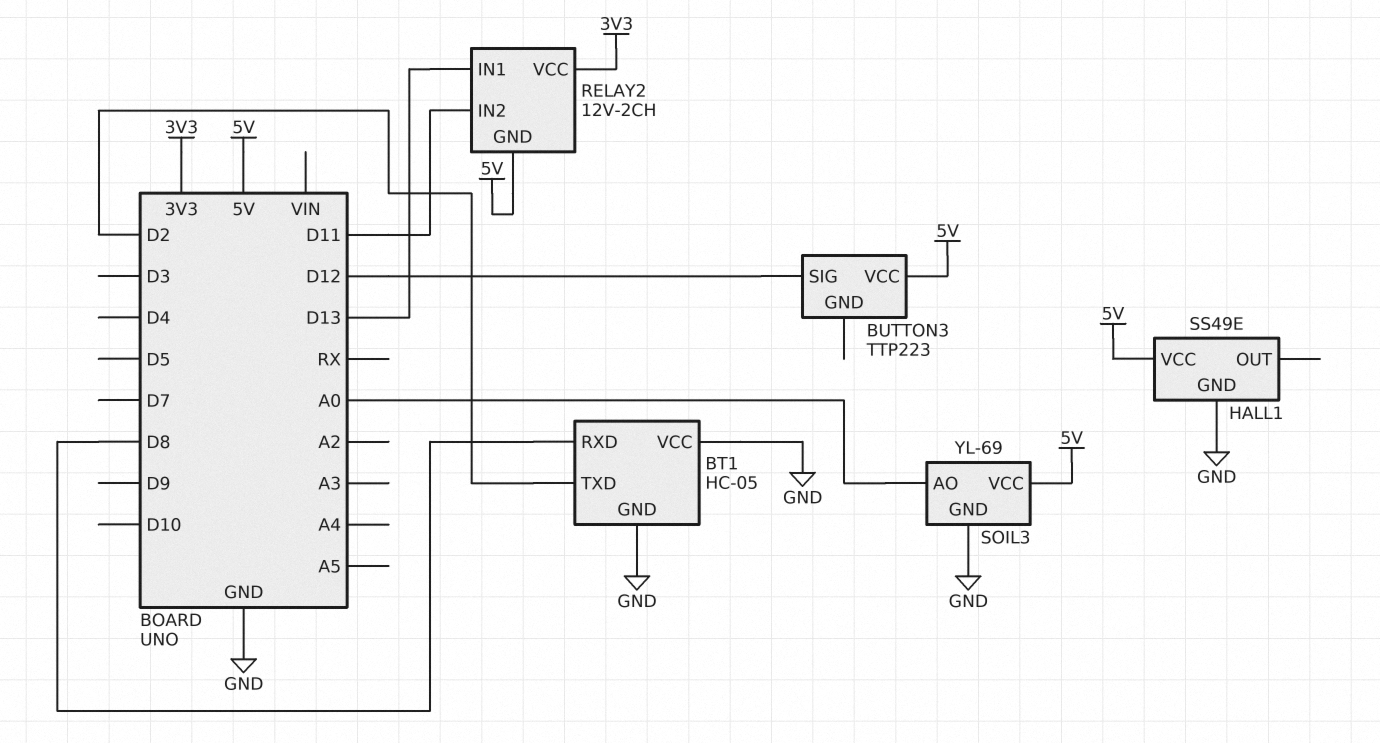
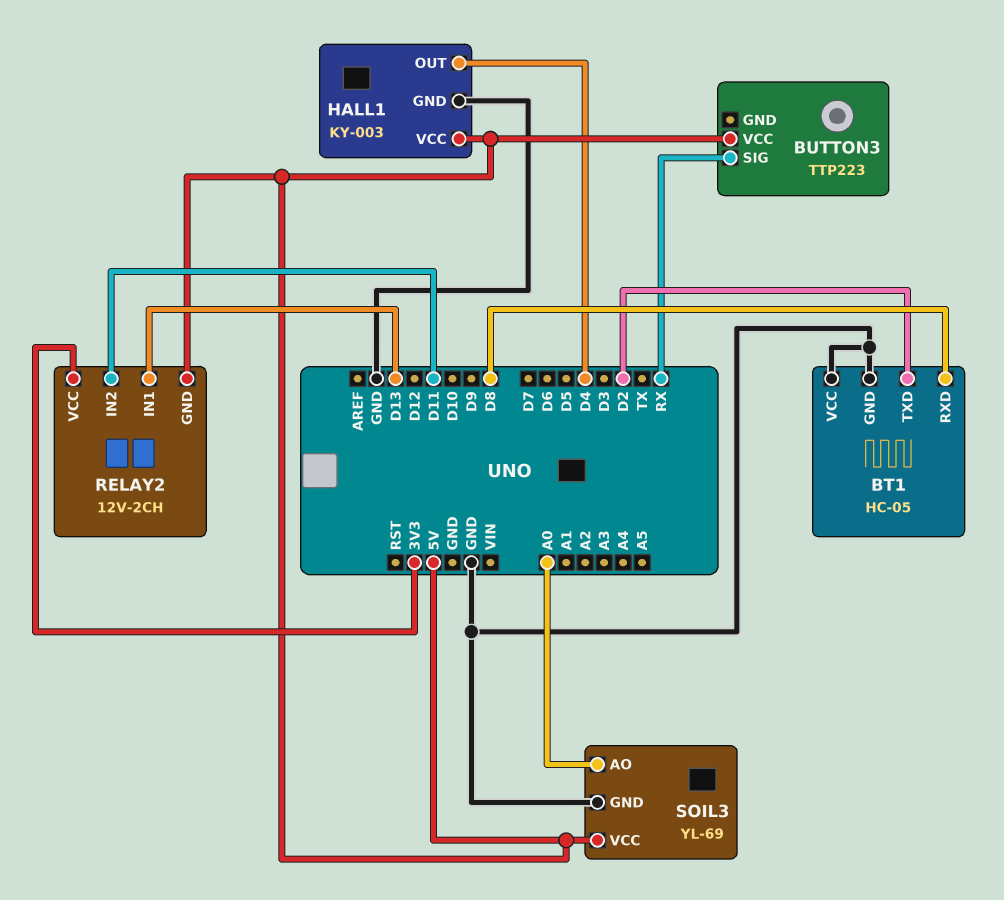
BUTTON3 pin SIG: D12 -> RX
HALL1: SS49E -> KY-003
HALL1 pin OUT: none -> D4

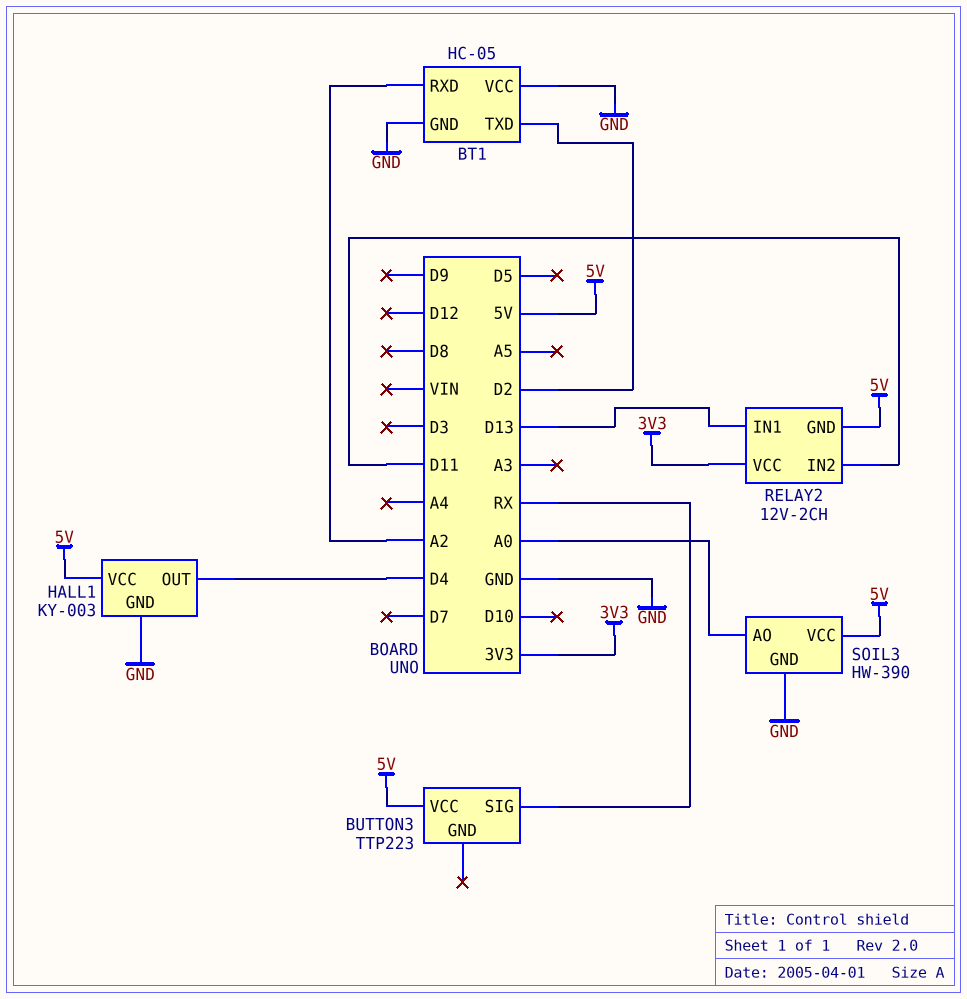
BT1 pin RXD: D8 -> A2
SOIL3: YL-69 -> HW-390

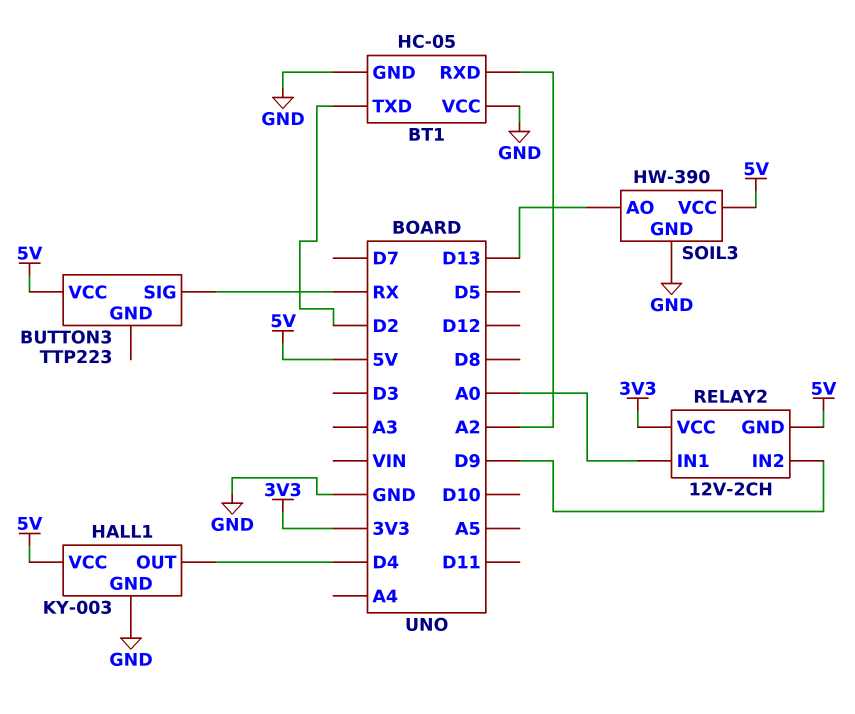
RELAY2 pin IN1: D13 -> A0
RELAY2 pin IN2: D11 -> D9
SOIL3 pin AO: A0 -> D13

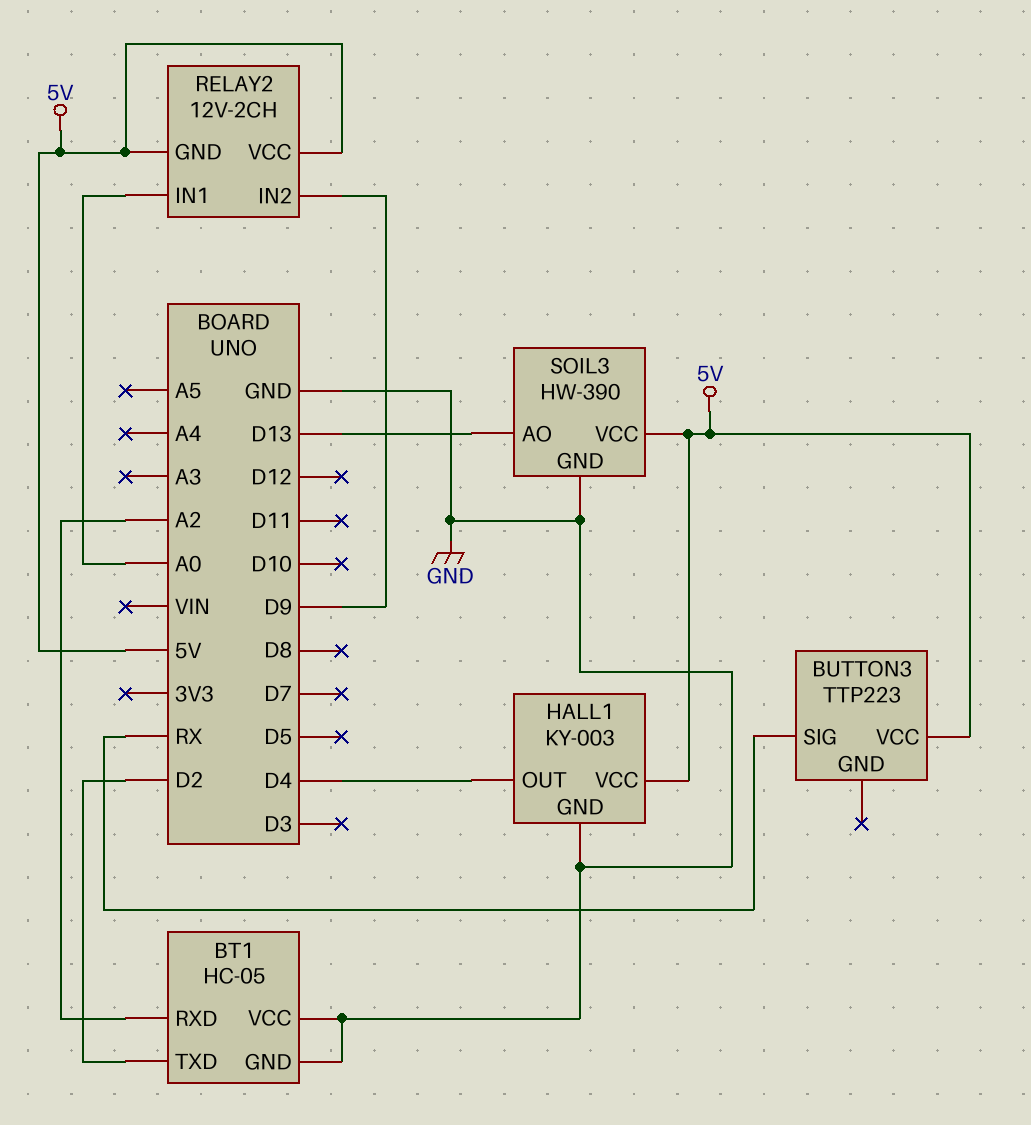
RELAY2 pin VCC: 3V3 -> 5V

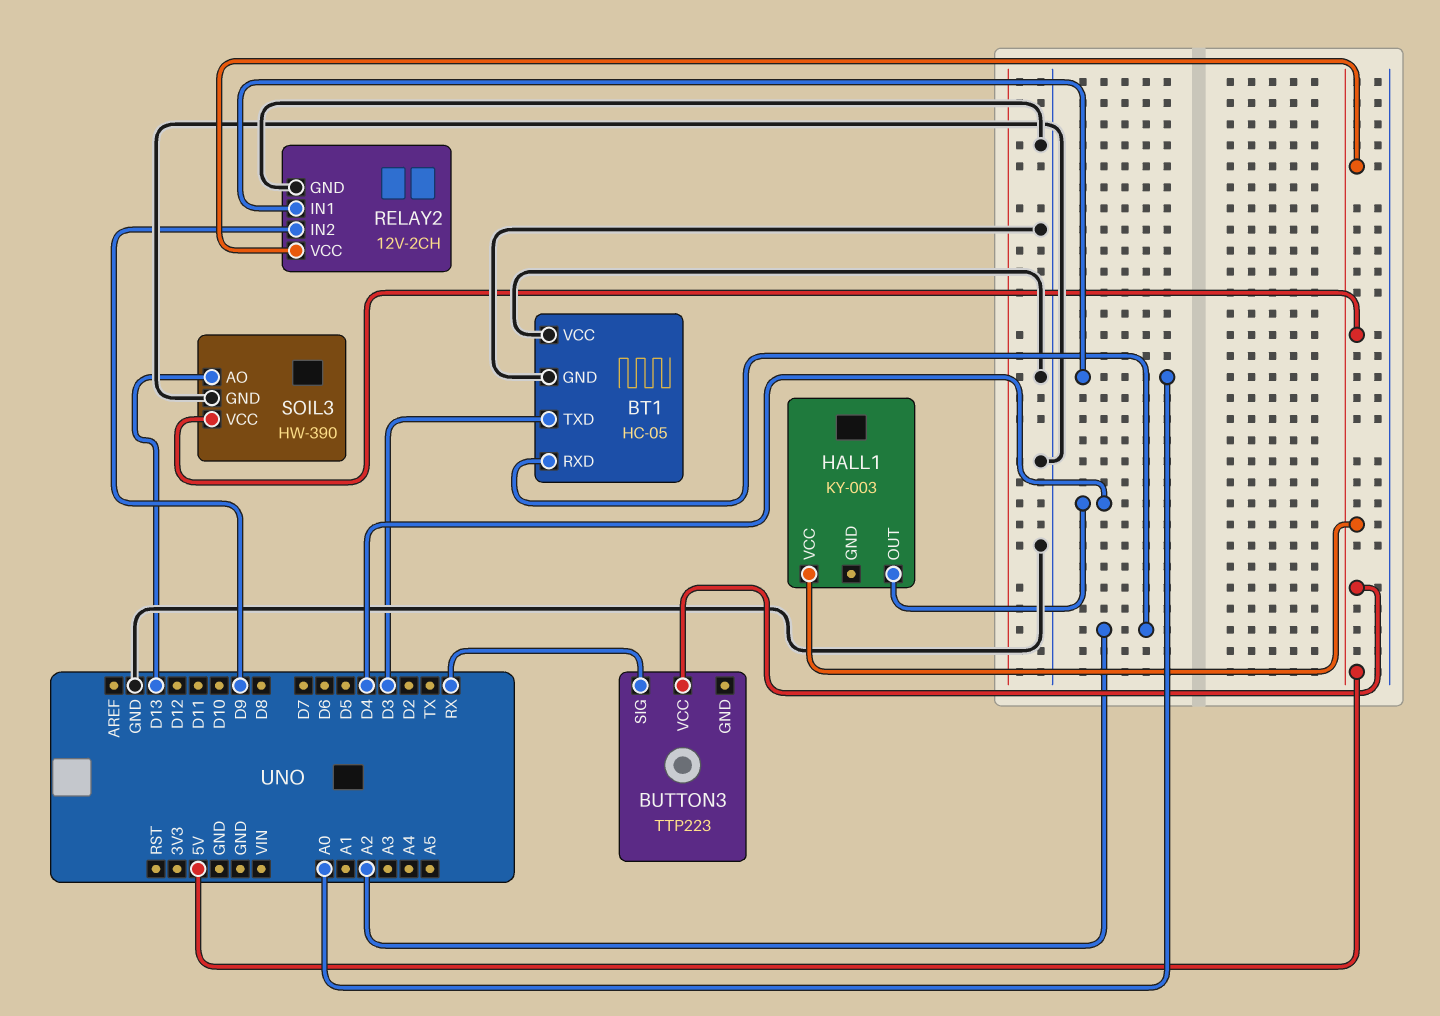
BT1 pin TXD: D2 -> D3
HALL1 pin GND: GND -> none
RELAY2 pin GND: 5V -> GND

